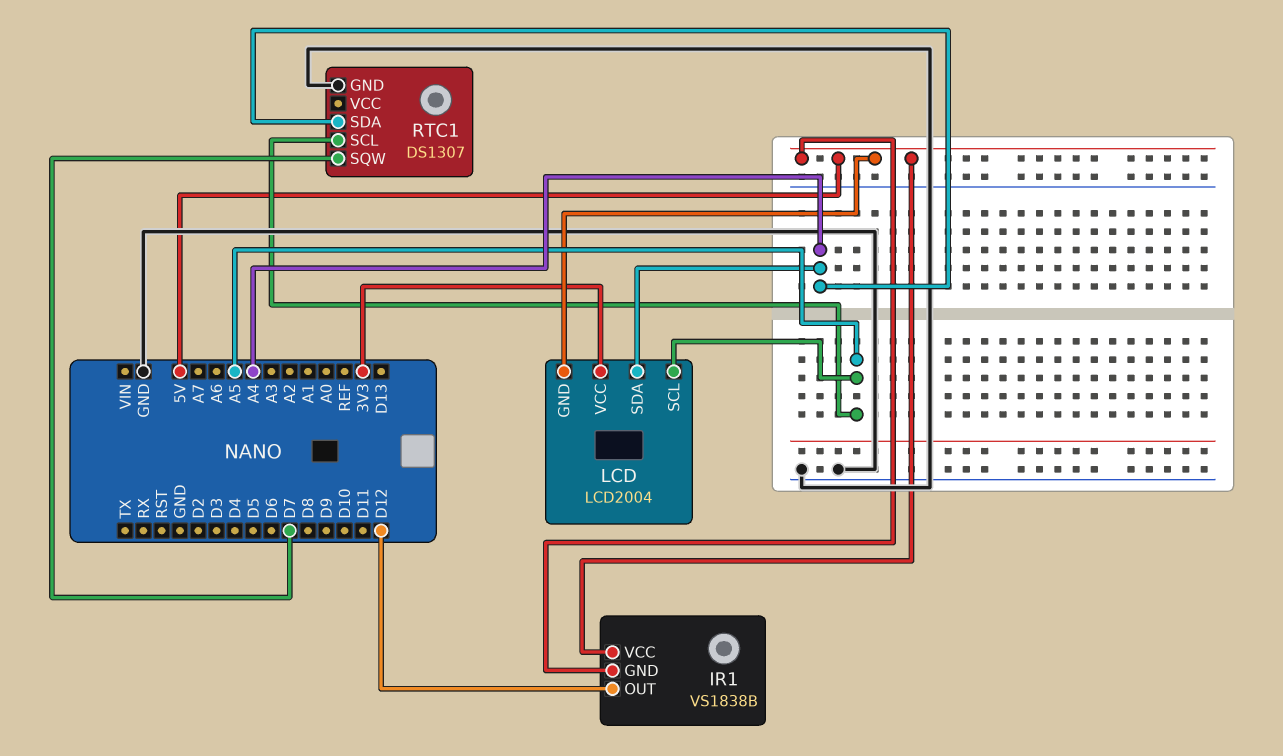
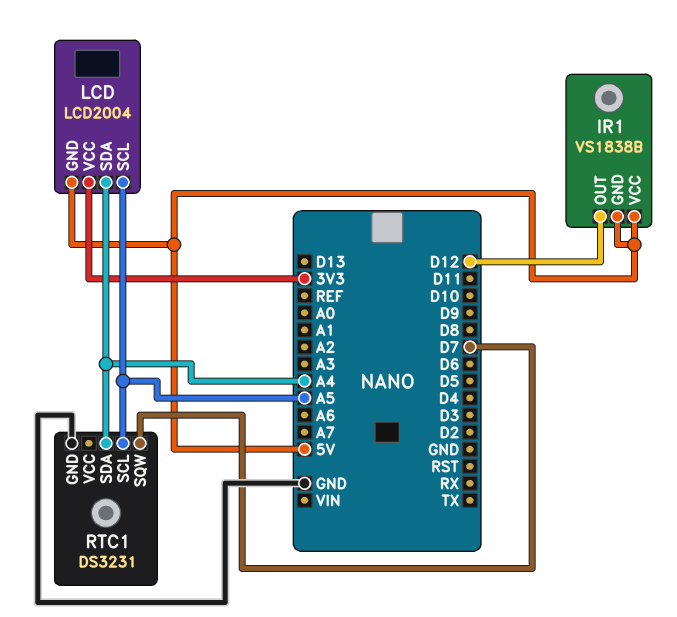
RTC1: DS1307 -> DS3231

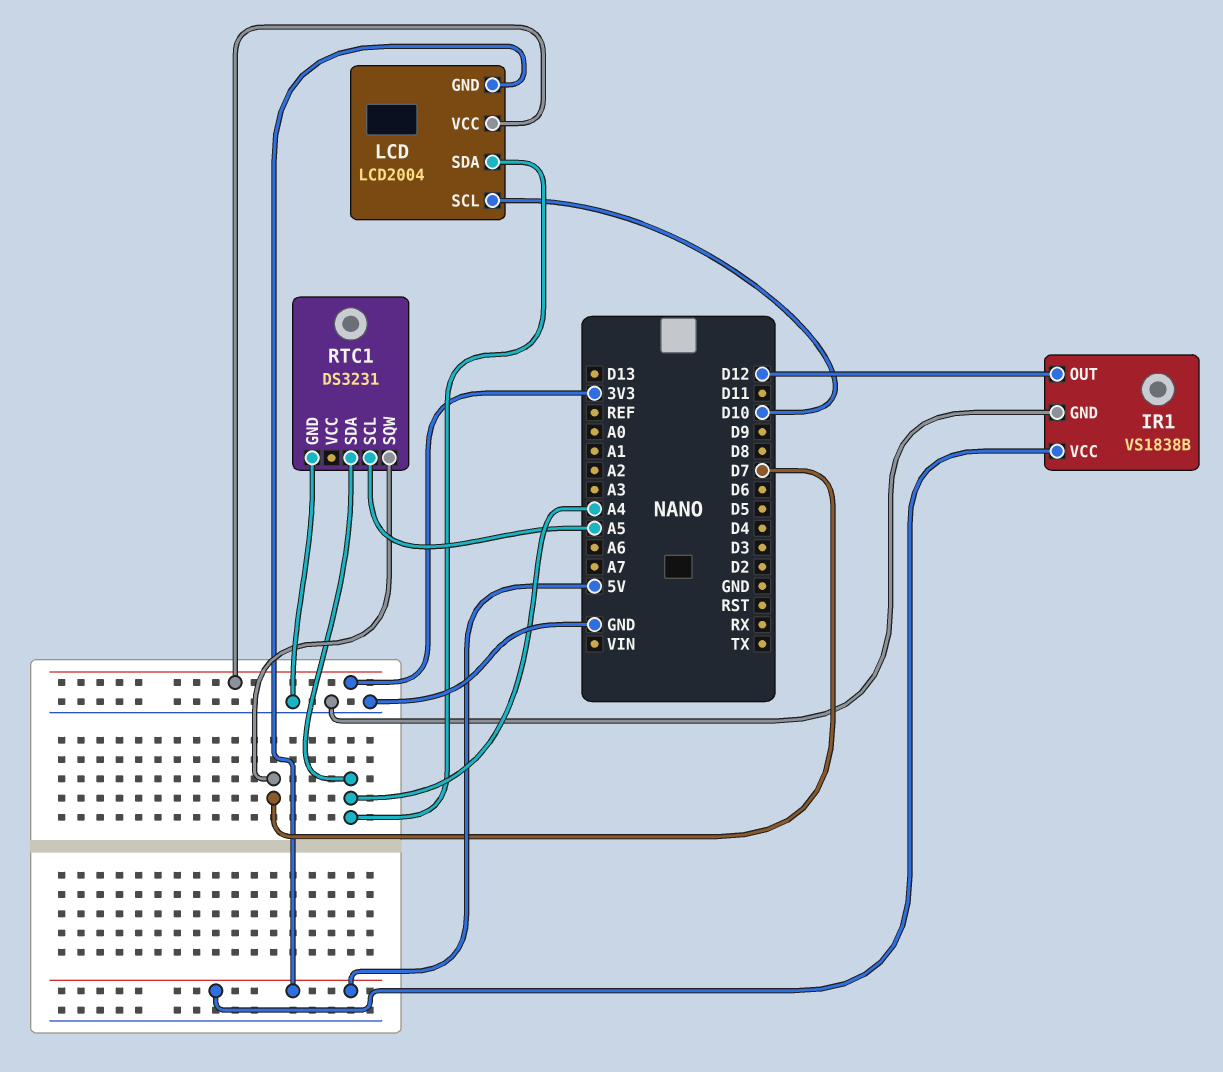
IR1 pin GND: 5V -> GND
LCD pin SCL: A5 -> D10

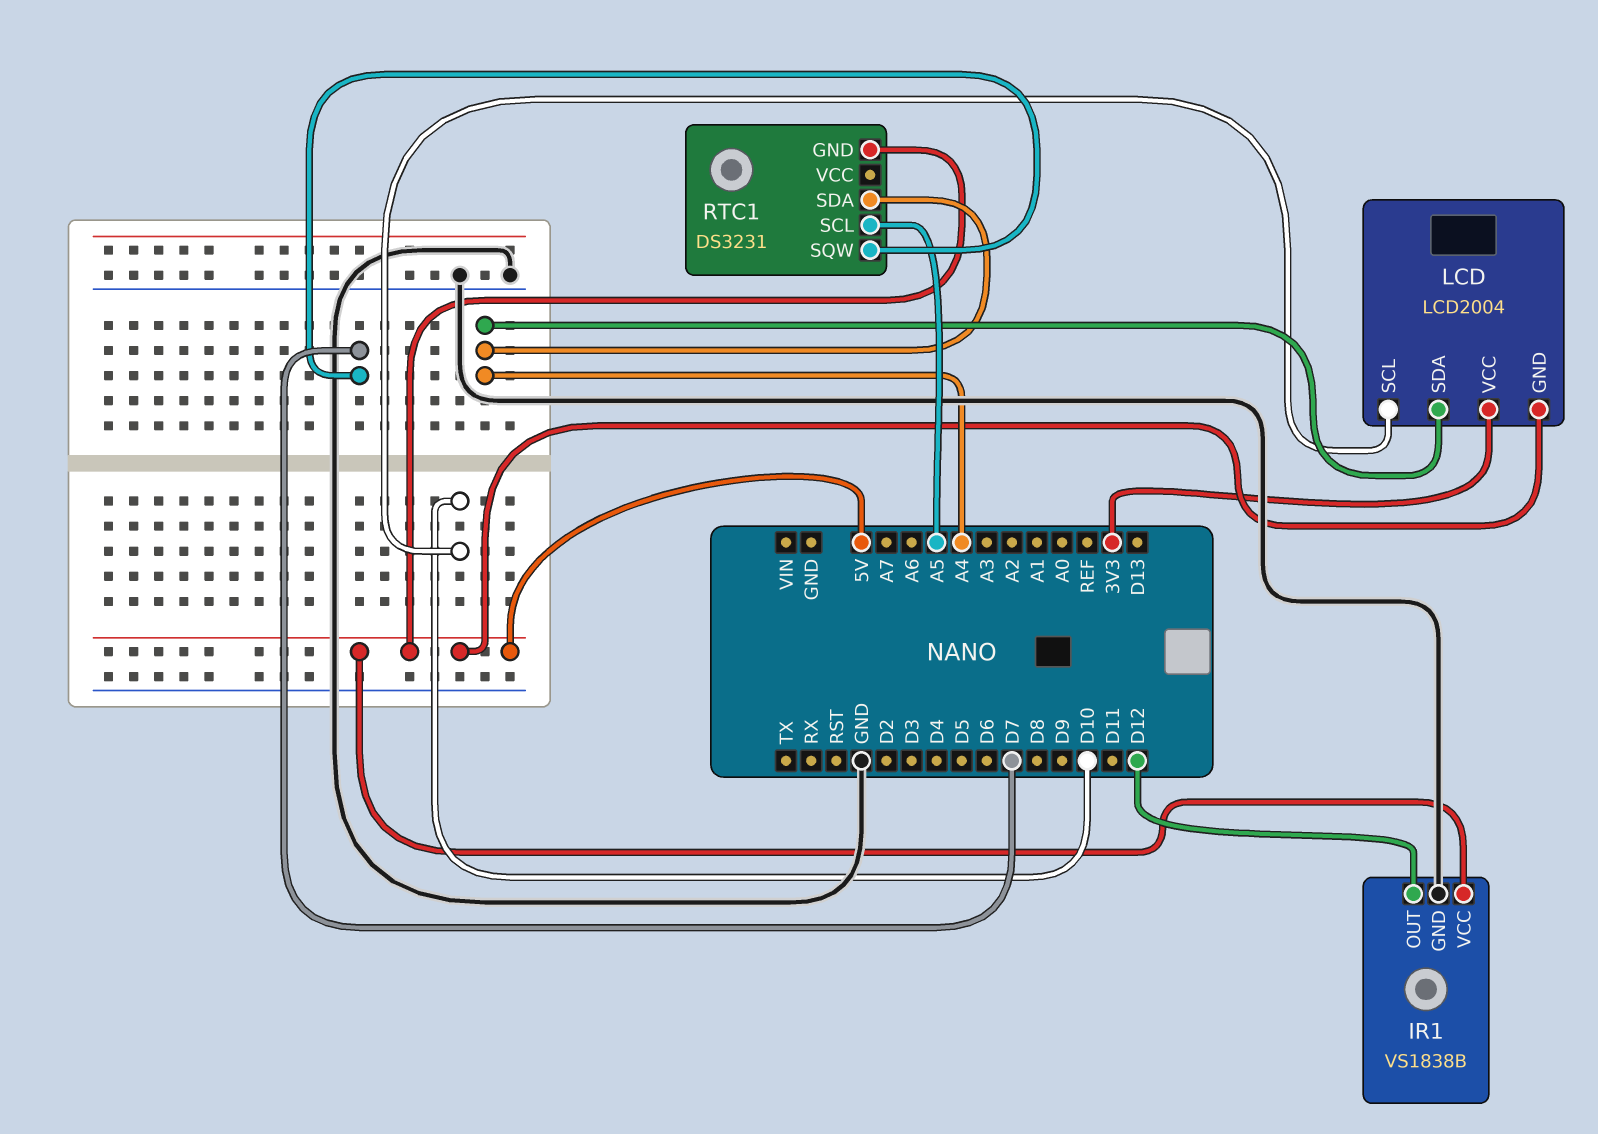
RTC1 pin GND: GND -> 5V

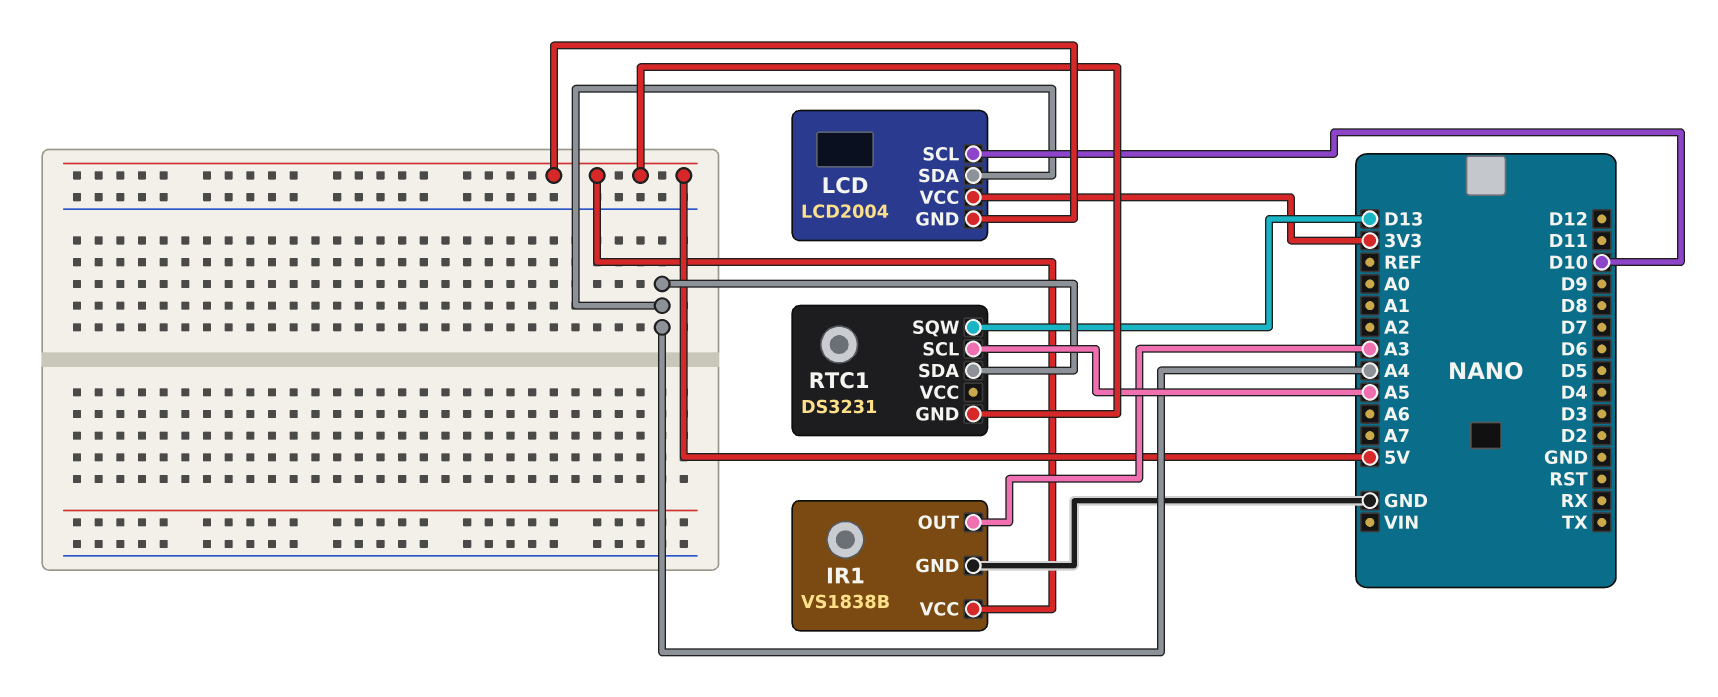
IR1 pin OUT: D12 -> A3
RTC1 pin SQW: D7 -> D13

